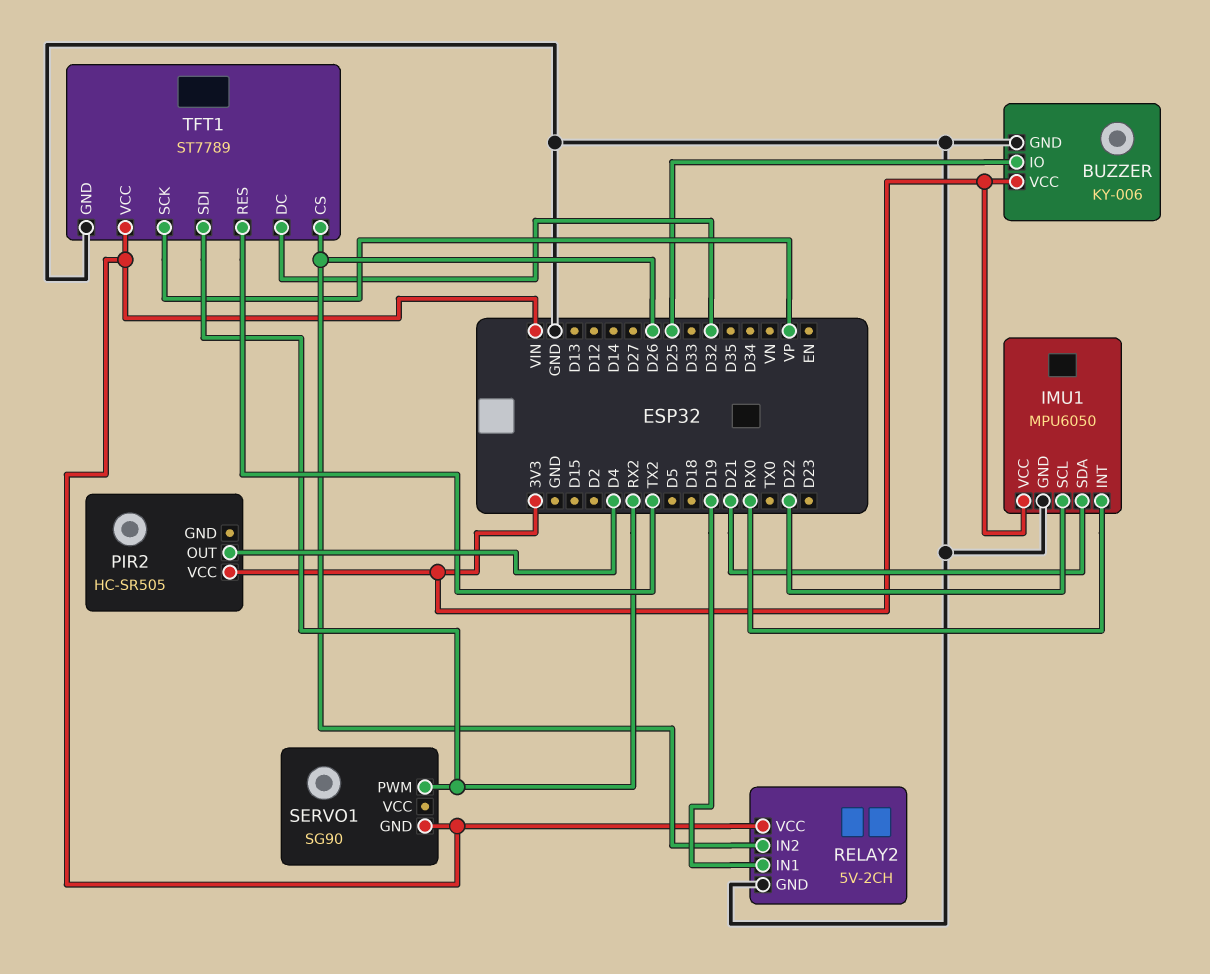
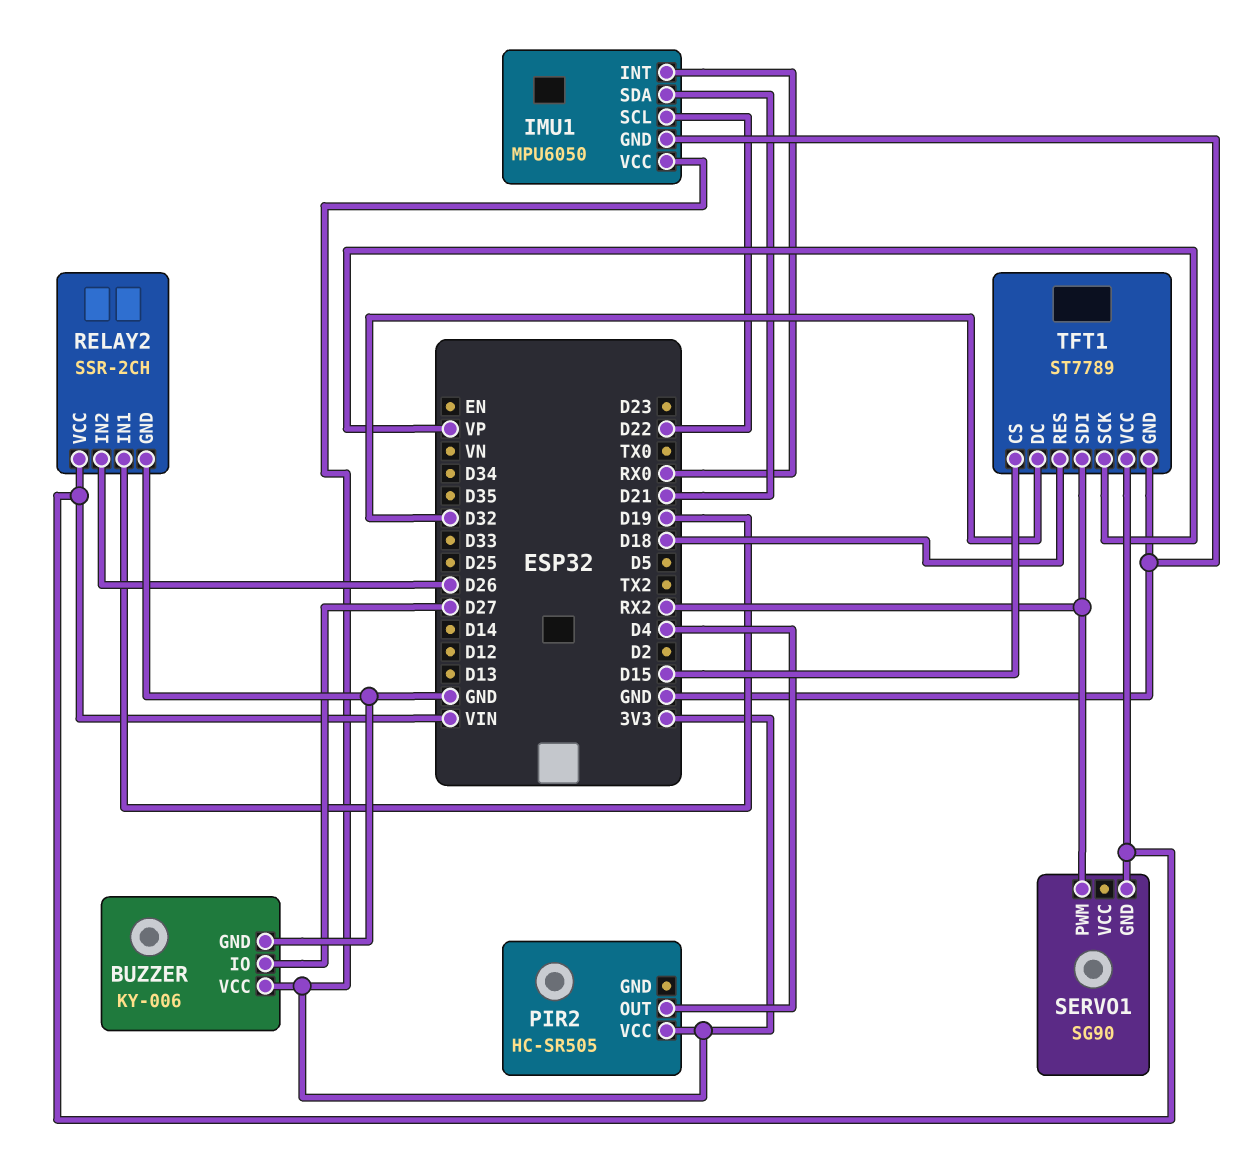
BUZZER pin IO: D25 -> D27
RELAY2: 5V-2CH -> SSR-2CH
TFT1 pin CS: D26 -> D15
TFT1 pin RES: TX2 -> D18

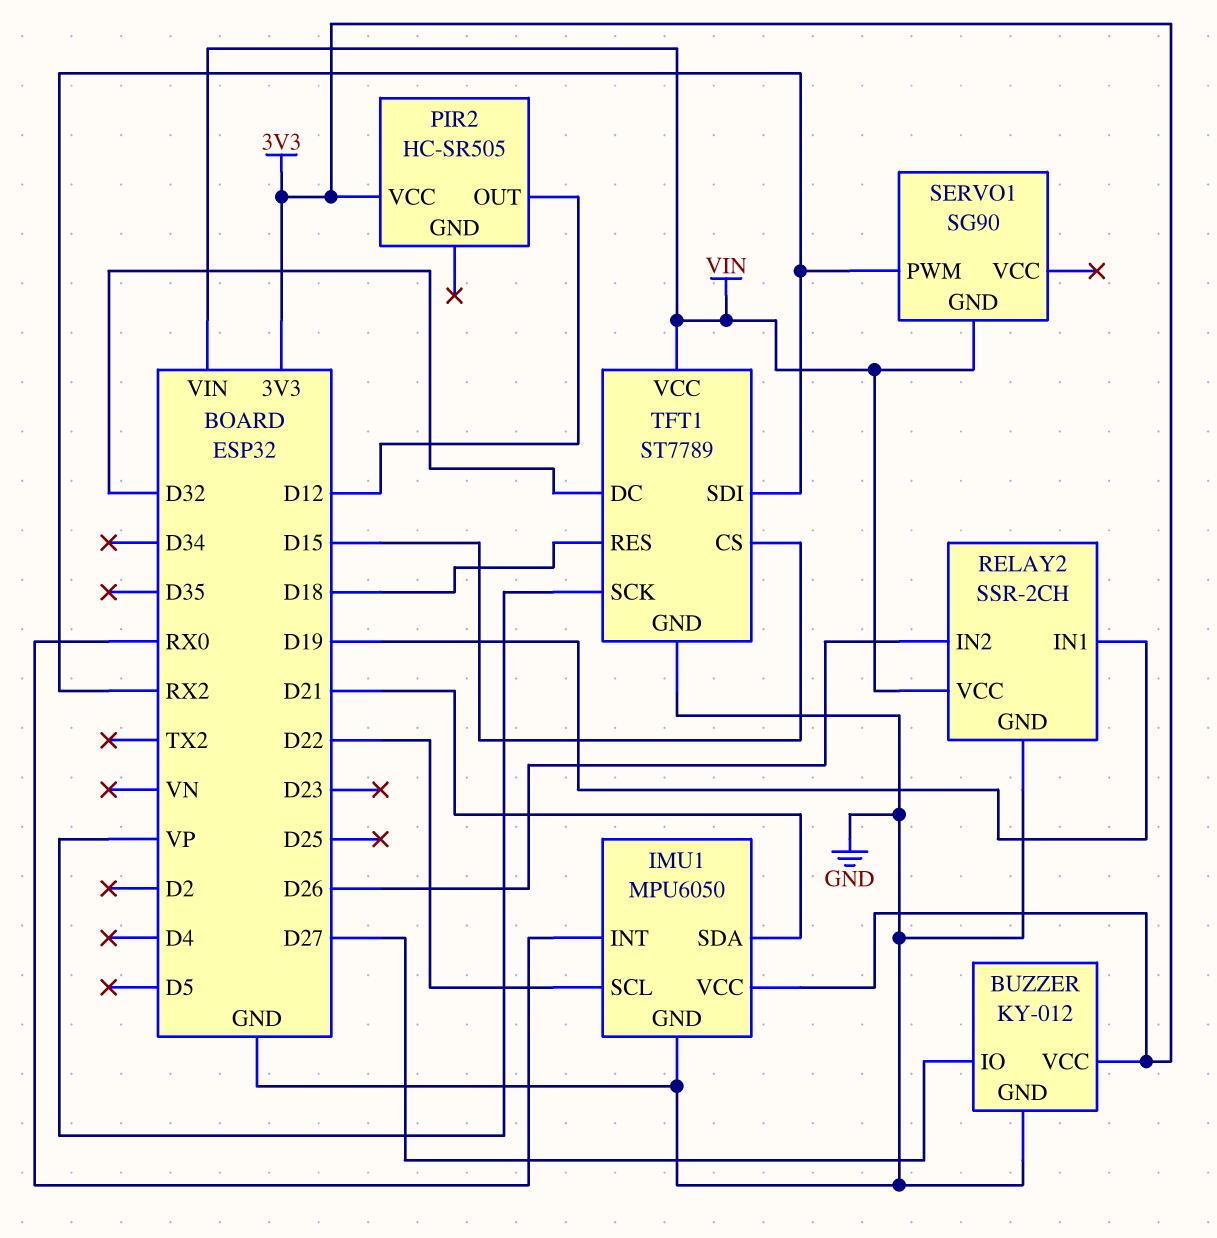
BUZZER: KY-006 -> KY-012
PIR2 pin OUT: D4 -> D12

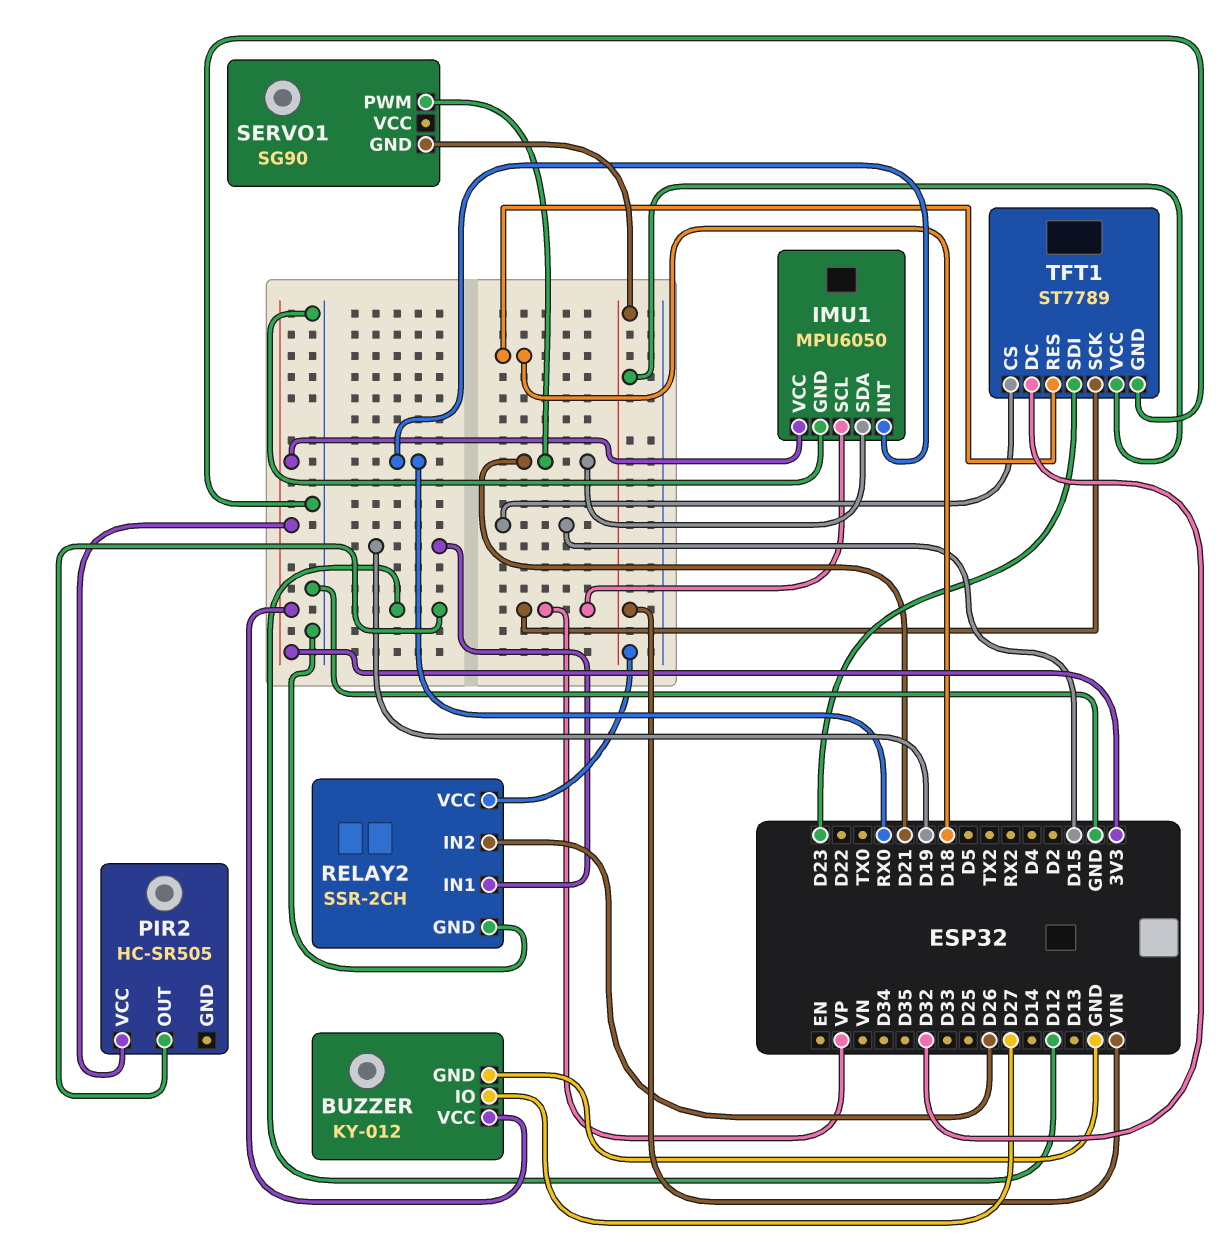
IMU1 pin SCL: D22 -> VP
SERVO1 pin PWM: RX2 -> D21
TFT1 pin SDI: RX2 -> D23

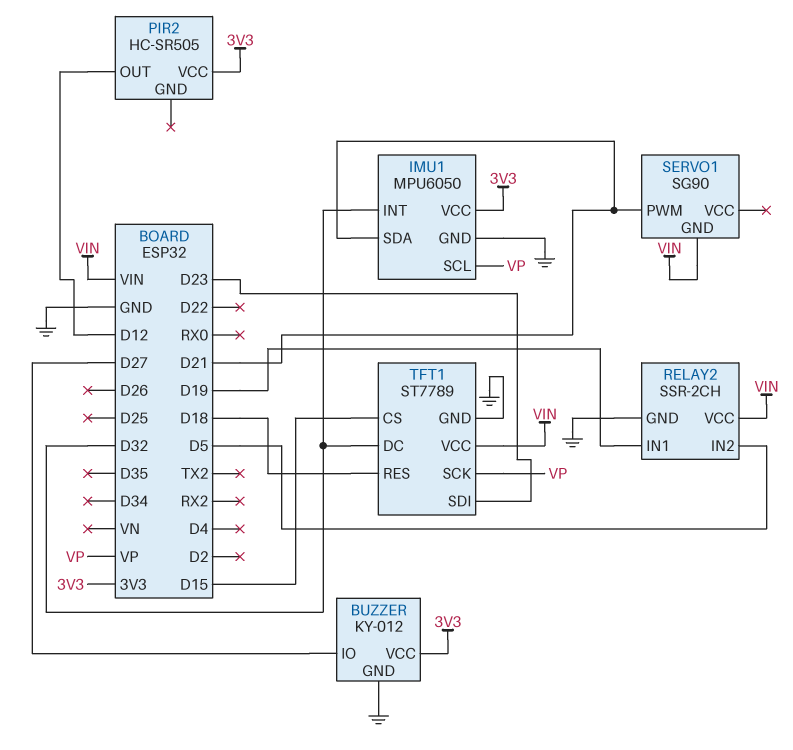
IMU1 pin INT: RX0 -> D32
RELAY2 pin IN2: D26 -> D5

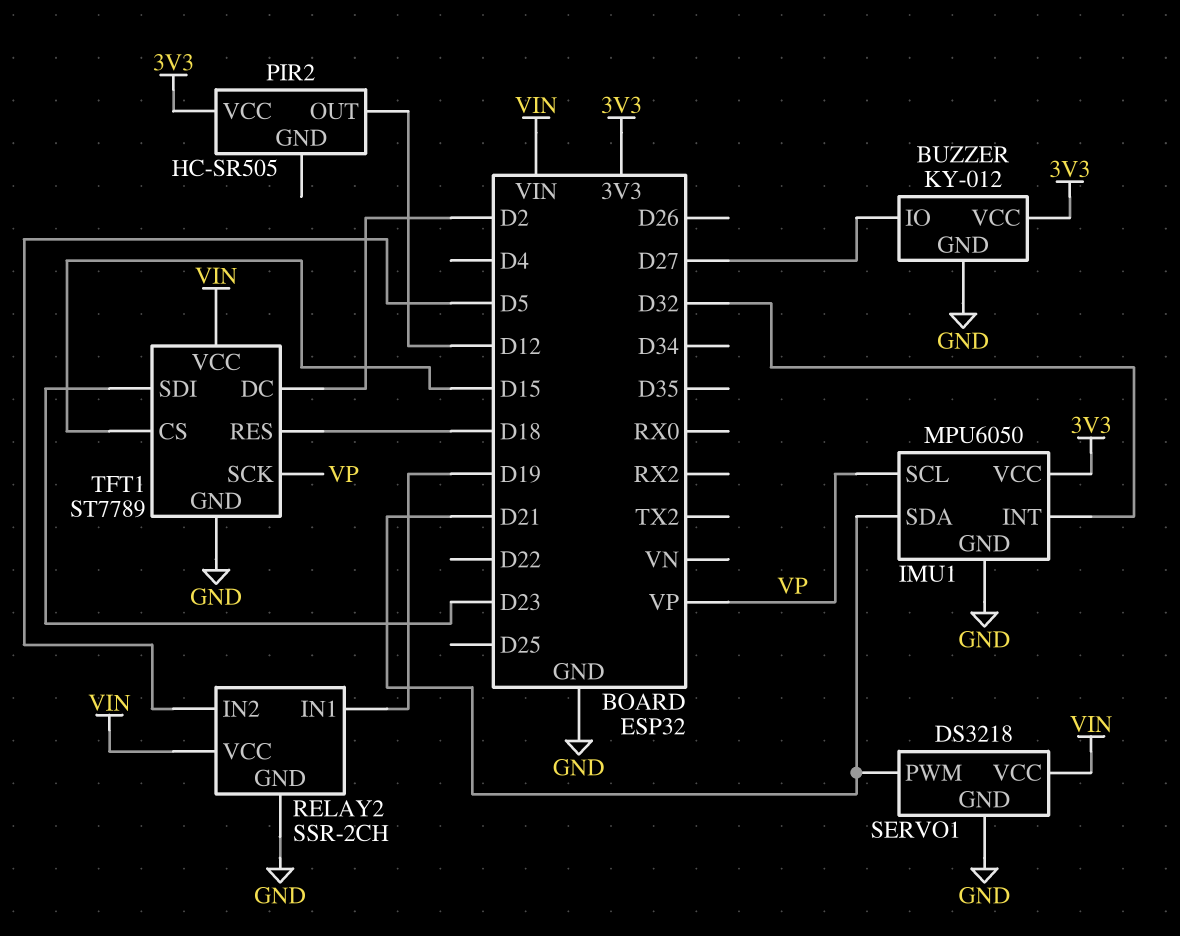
SERVO1: SG90 -> DS3218
SERVO1 pin GND: VIN -> GND
SERVO1 pin VCC: none -> VIN
TFT1 pin DC: D32 -> D2

